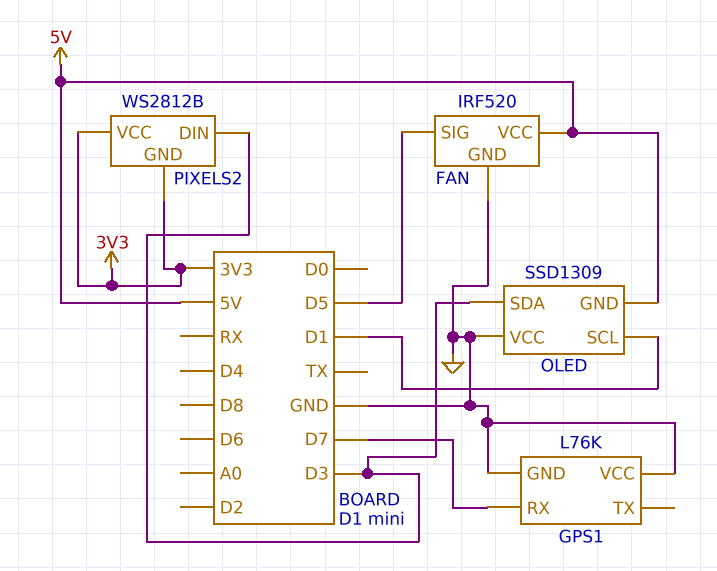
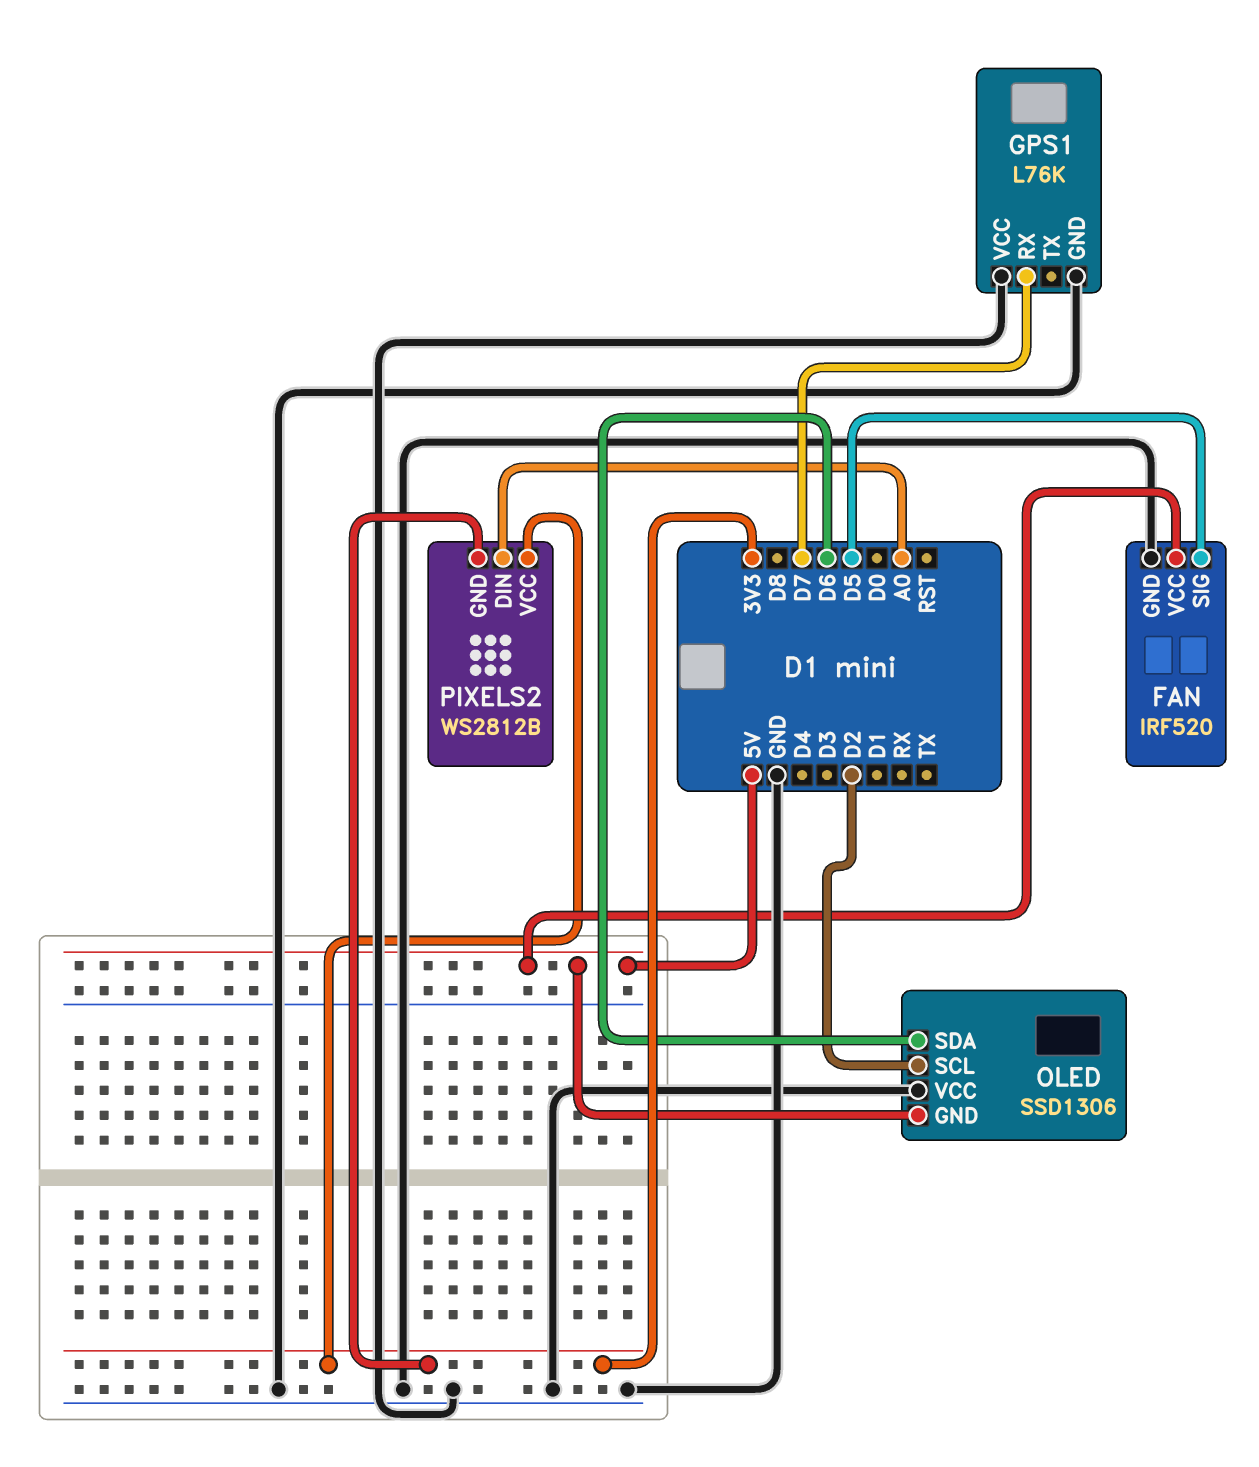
OLED: SSD1309 -> SSD1306
OLED pin SCL: D1 -> D2
OLED pin SDA: D3 -> D6
PIXELS2 pin DIN: D3 -> A0

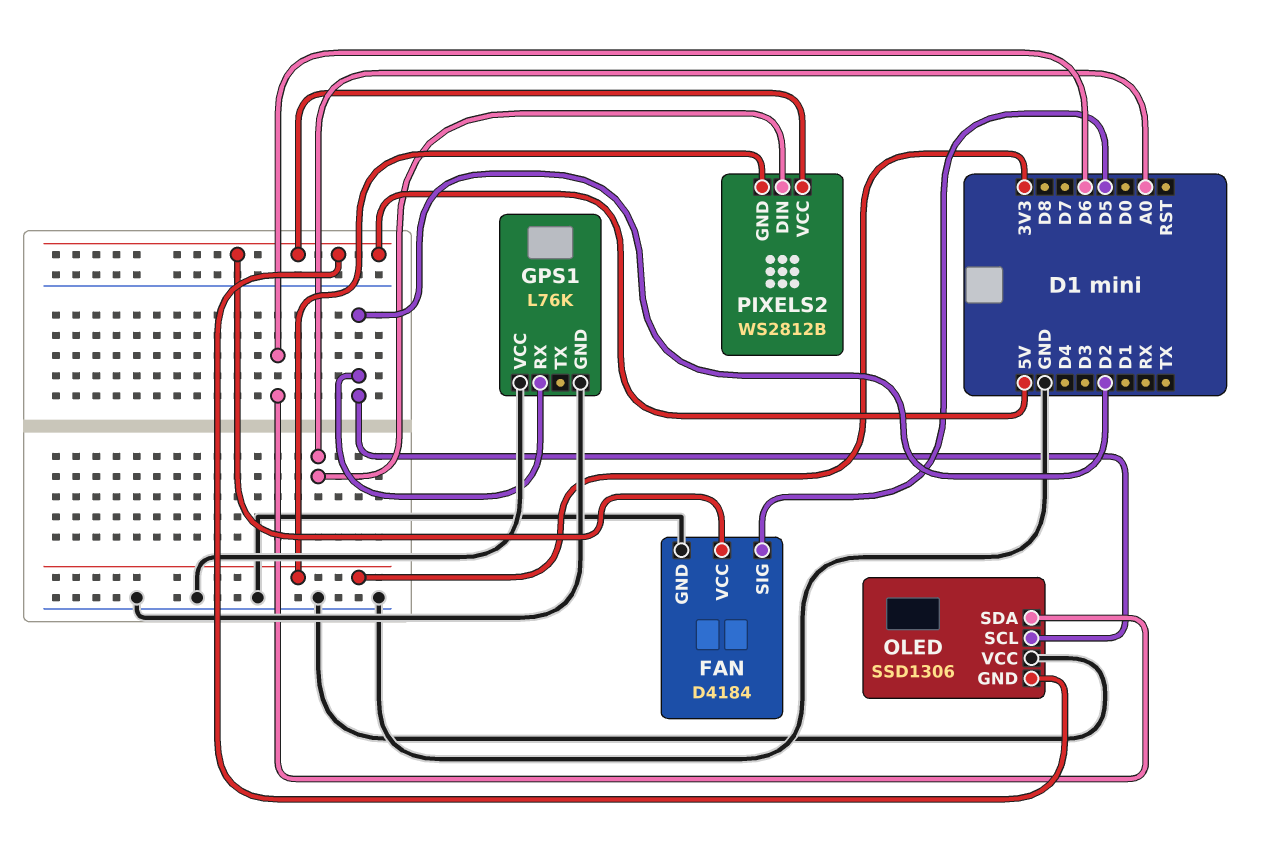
FAN: IRF520 -> D4184
GPS1 pin RX: D7 -> D2
PIXELS2 pin VCC: 3V3 -> 5V

